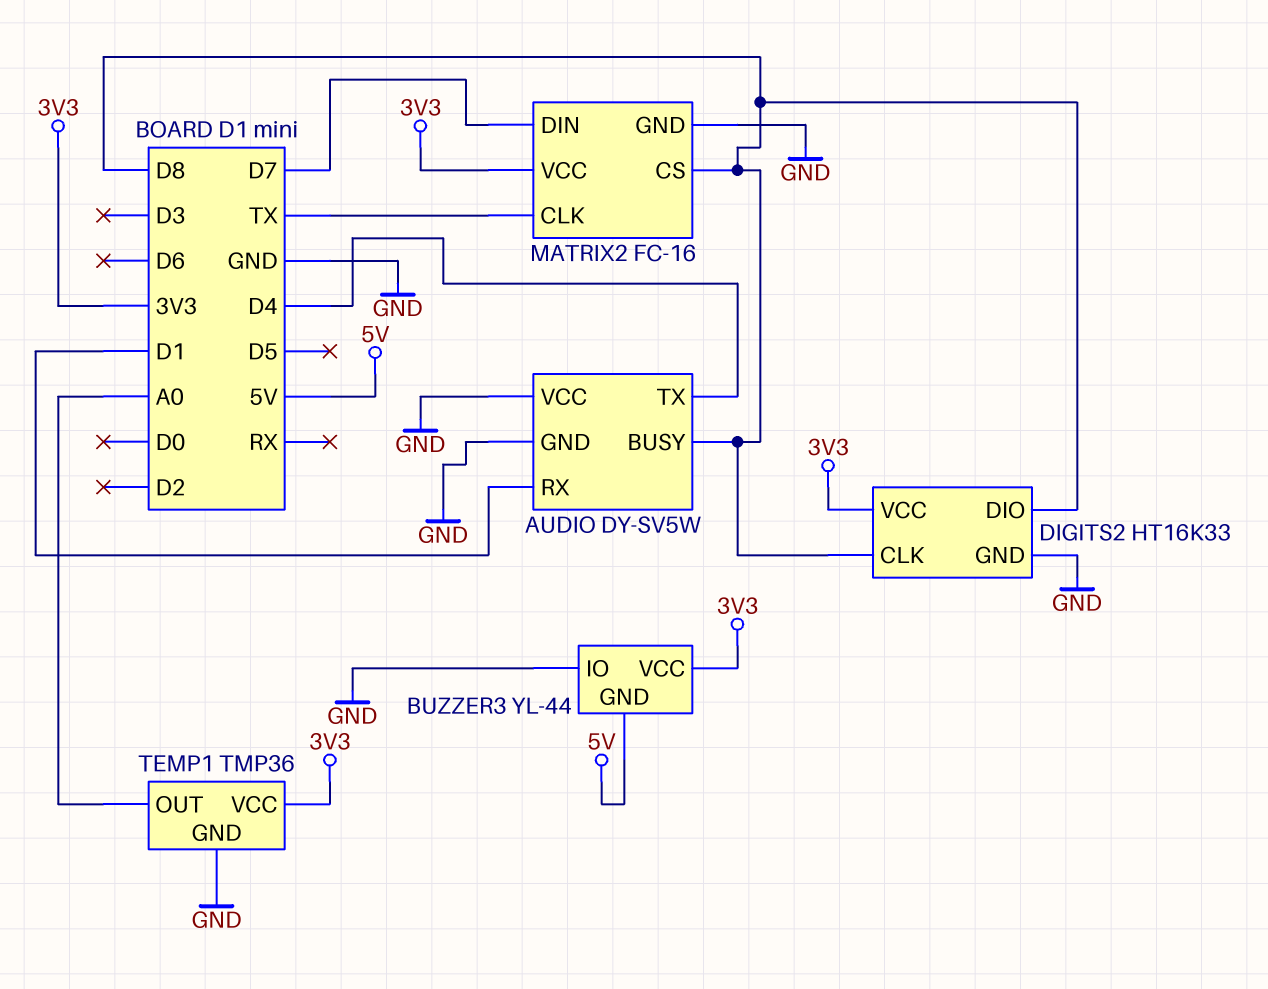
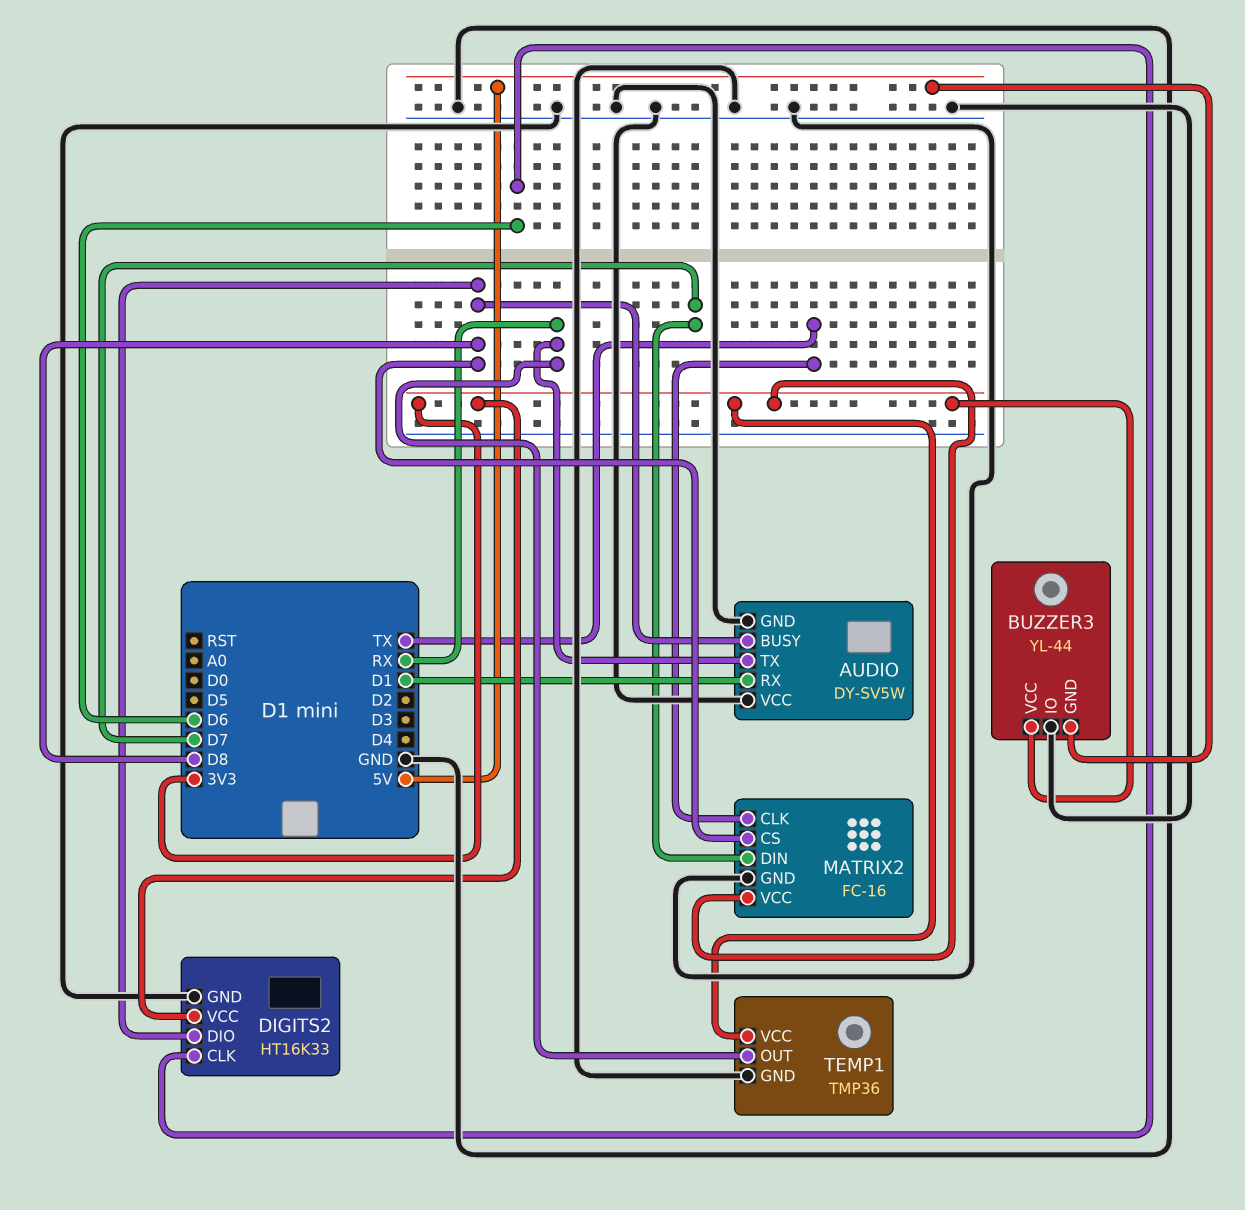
AUDIO pin TX: D4 -> RX
DIGITS2 pin CLK: D8 -> D6
TEMP1 pin OUT: A0 -> RX

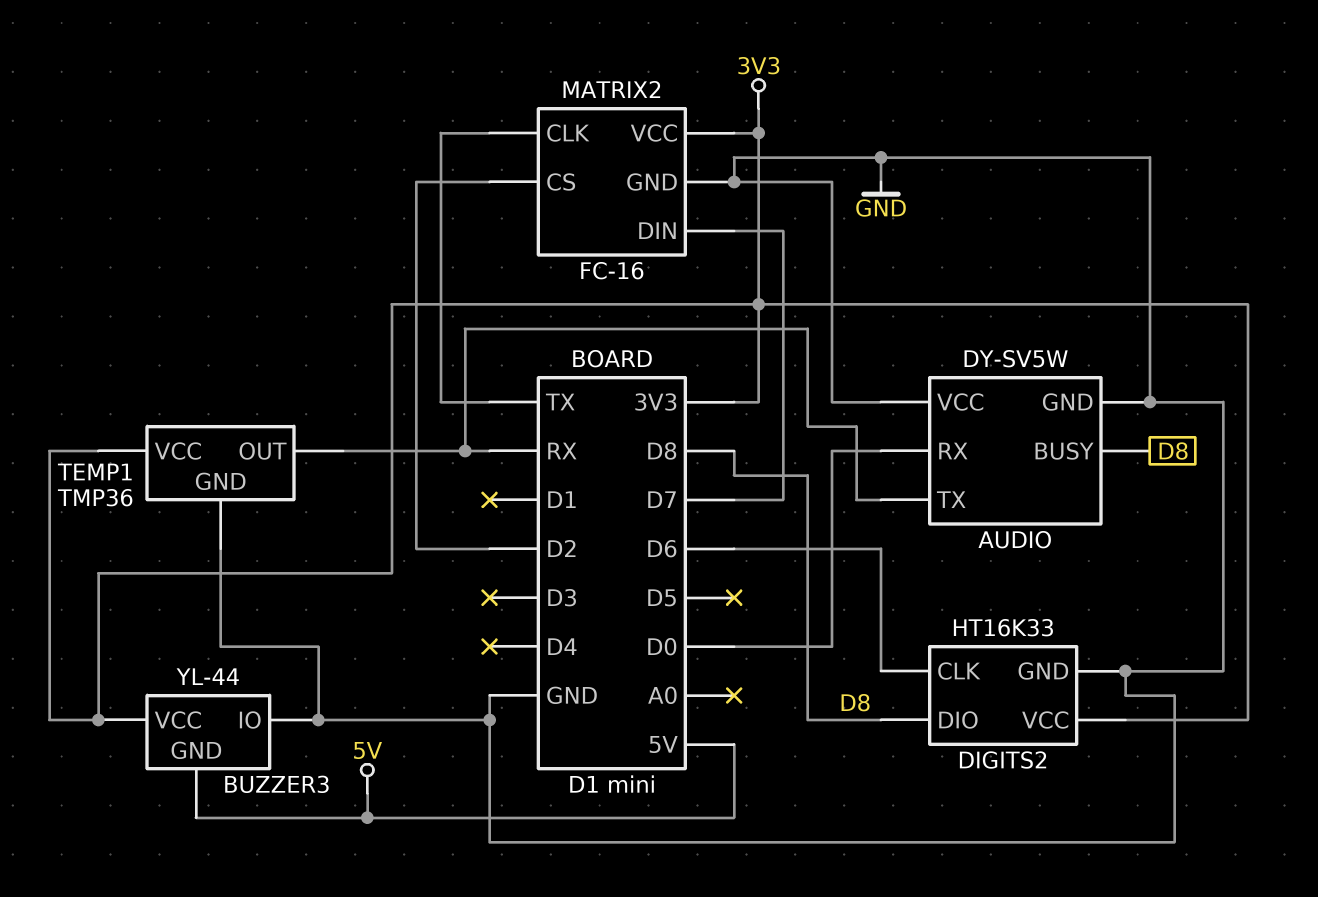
AUDIO pin RX: D1 -> D0
MATRIX2 pin CS: D8 -> D2

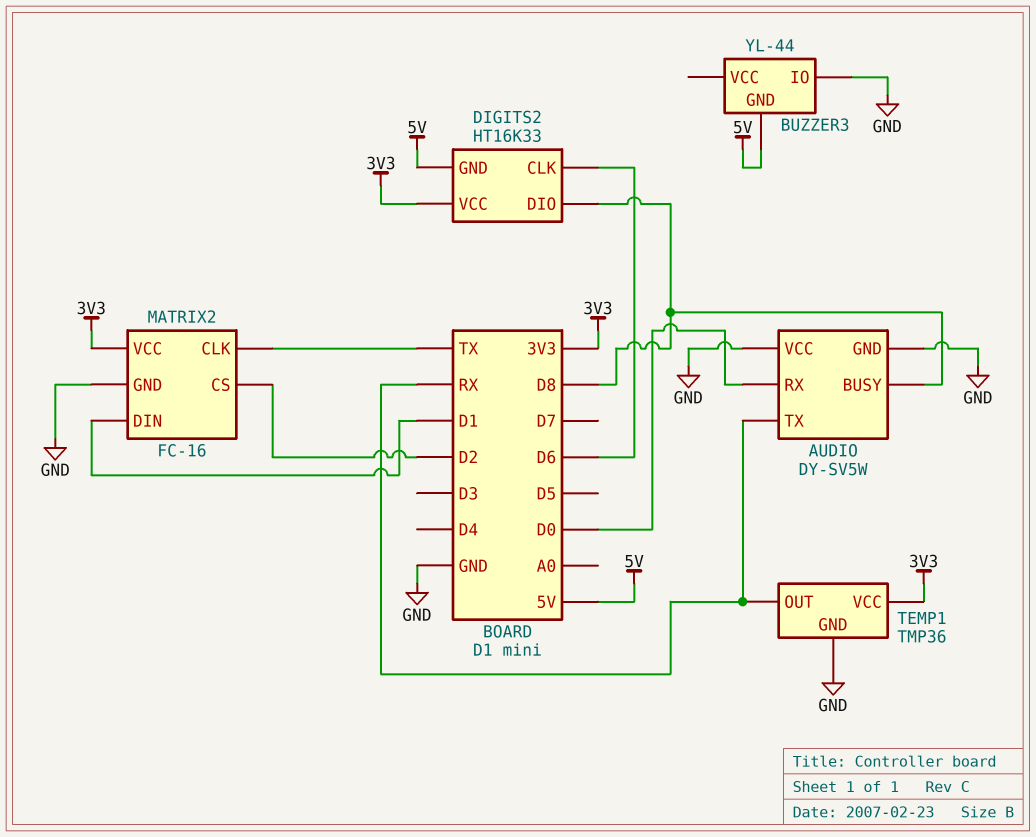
BUZZER3 pin VCC: 3V3 -> none
DIGITS2 pin GND: GND -> 5V
MATRIX2 pin DIN: D7 -> D1

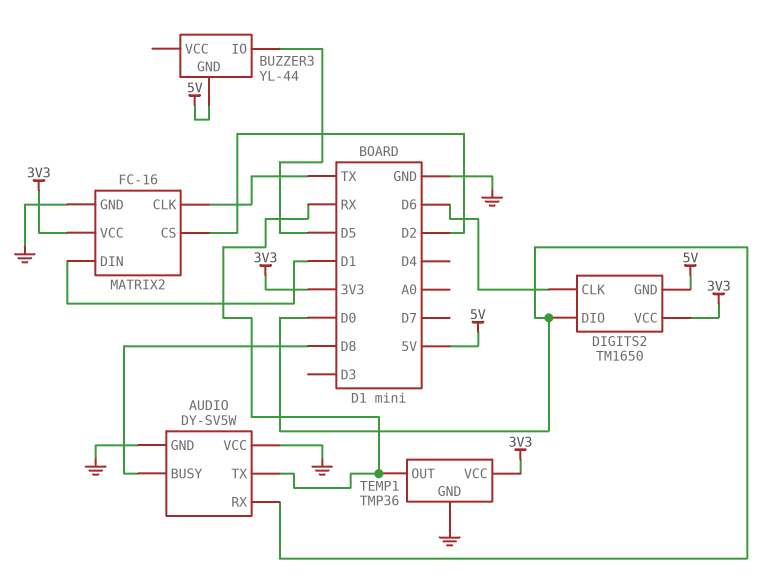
BUZZER3 pin IO: GND -> D5
DIGITS2: HT16K33 -> TM1650
DIGITS2 pin DIO: D8 -> D0

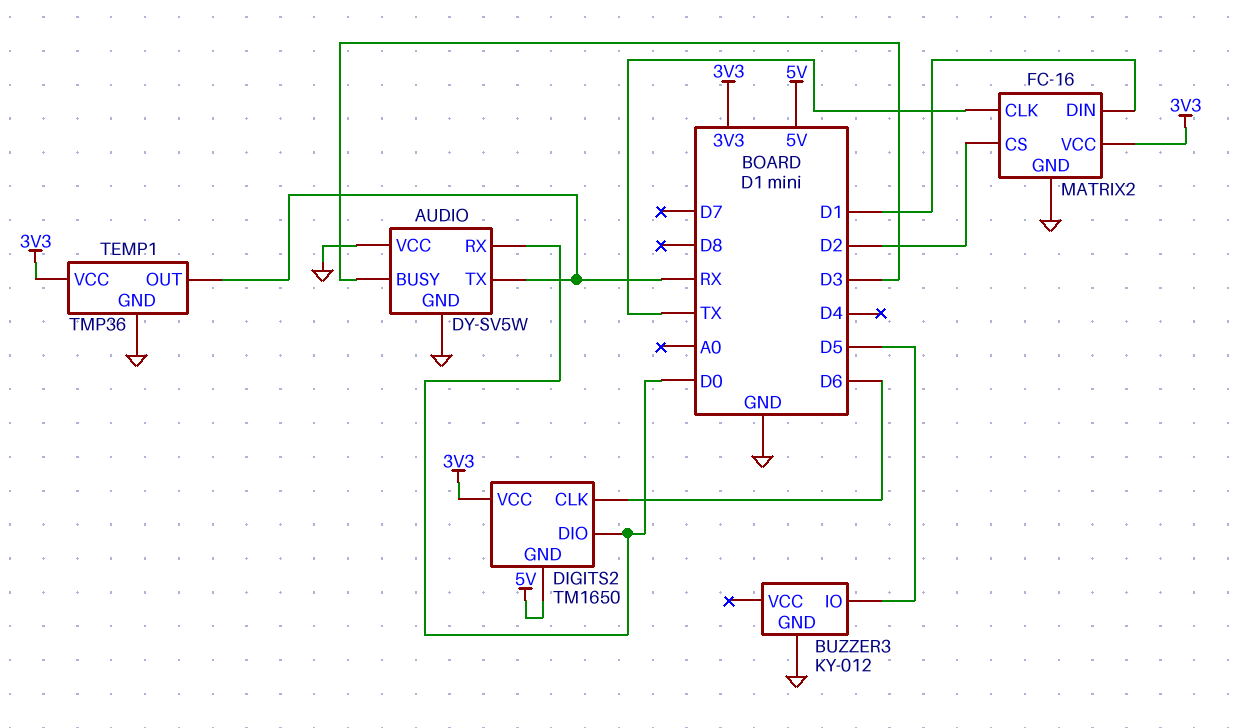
AUDIO pin BUSY: D8 -> D3
BUZZER3: YL-44 -> KY-012
BUZZER3 pin GND: 5V -> GND

